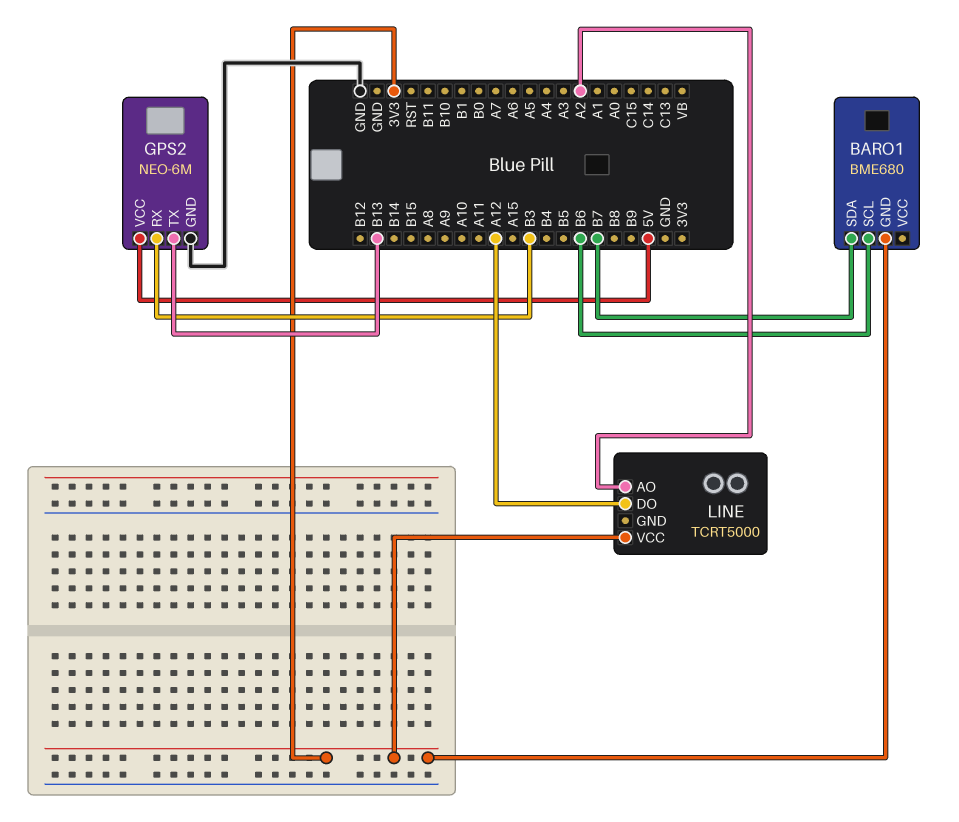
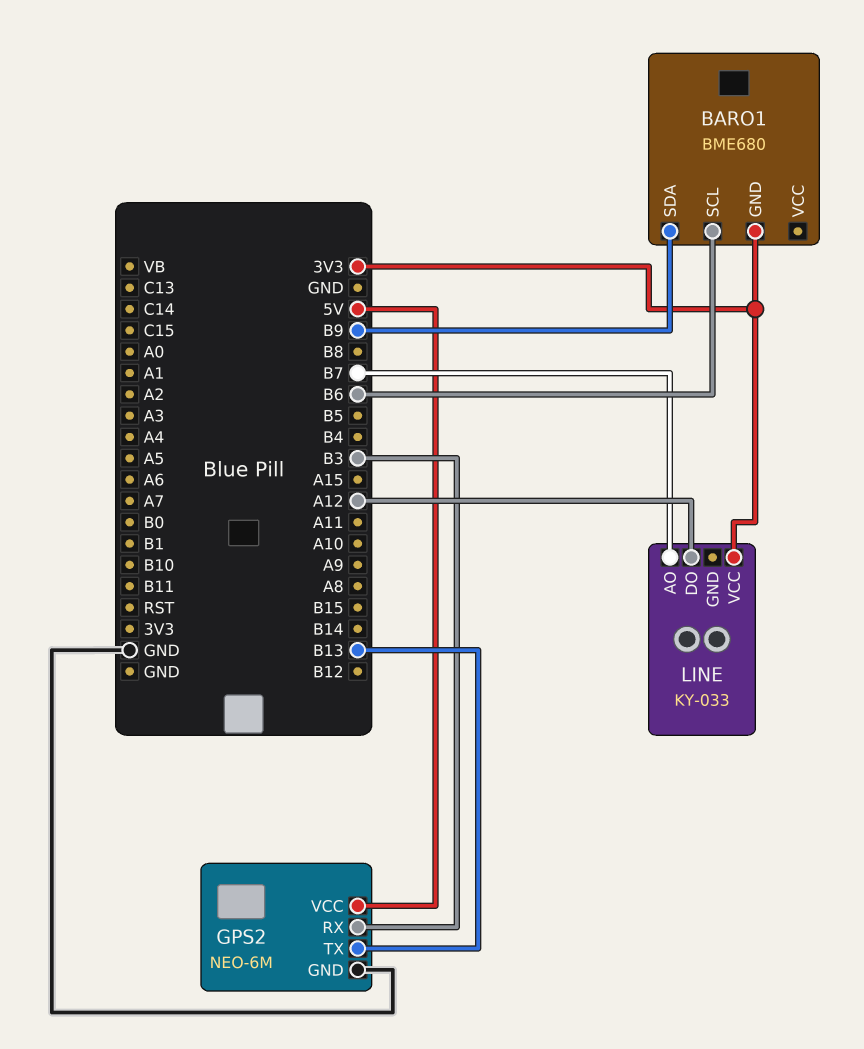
BARO1 pin SDA: B7 -> B9
LINE: TCRT5000 -> KY-033
LINE pin AO: A2 -> B7

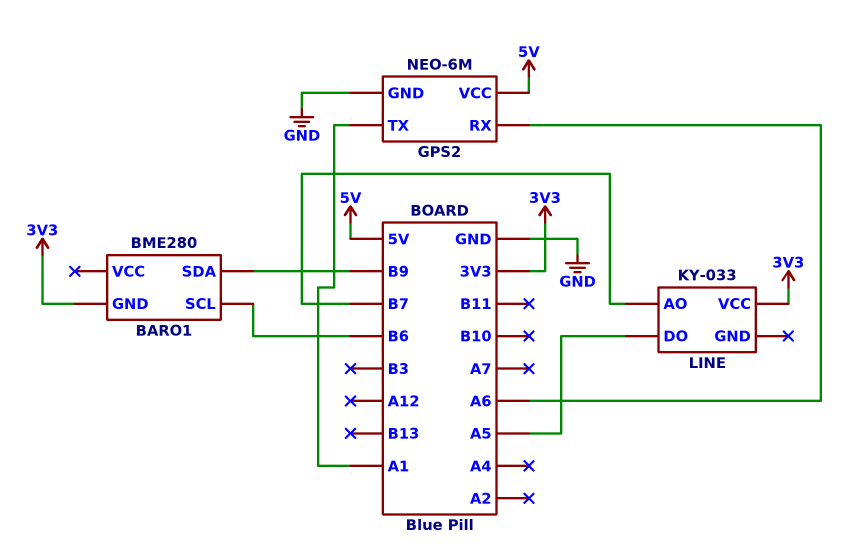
BARO1: BME680 -> BME280
GPS2 pin RX: B3 -> A6
GPS2 pin TX: B13 -> A1
LINE pin DO: A12 -> A5

